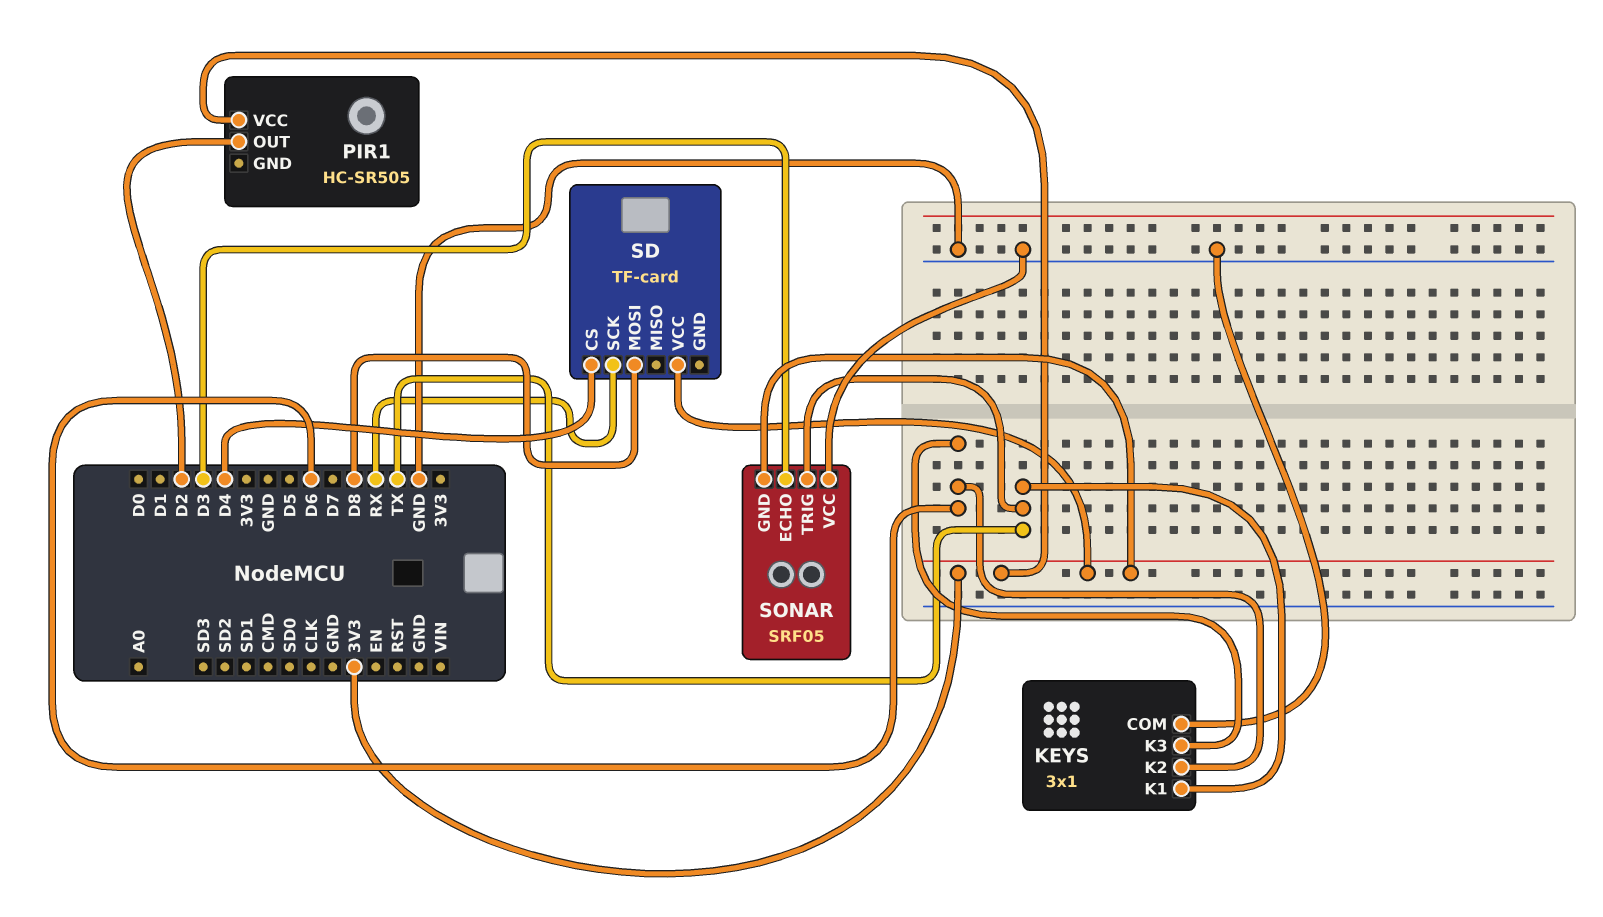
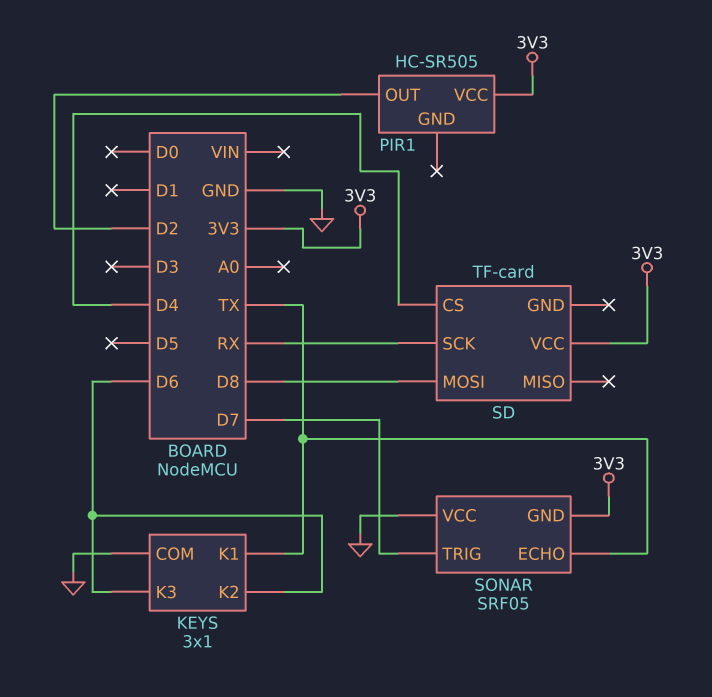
SONAR pin ECHO: D3 -> TX
SONAR pin TRIG: TX -> D7

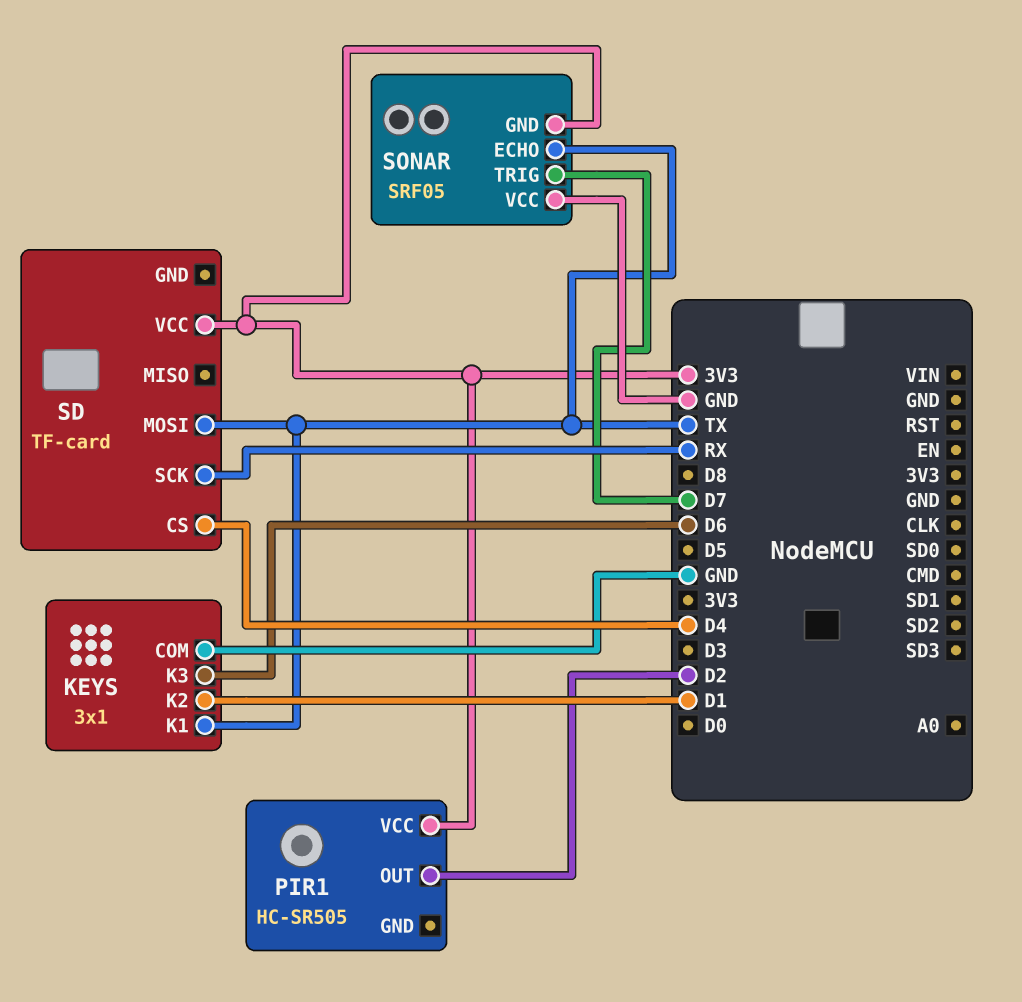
KEYS pin K2: D6 -> D1
SD pin MOSI: D8 -> TX

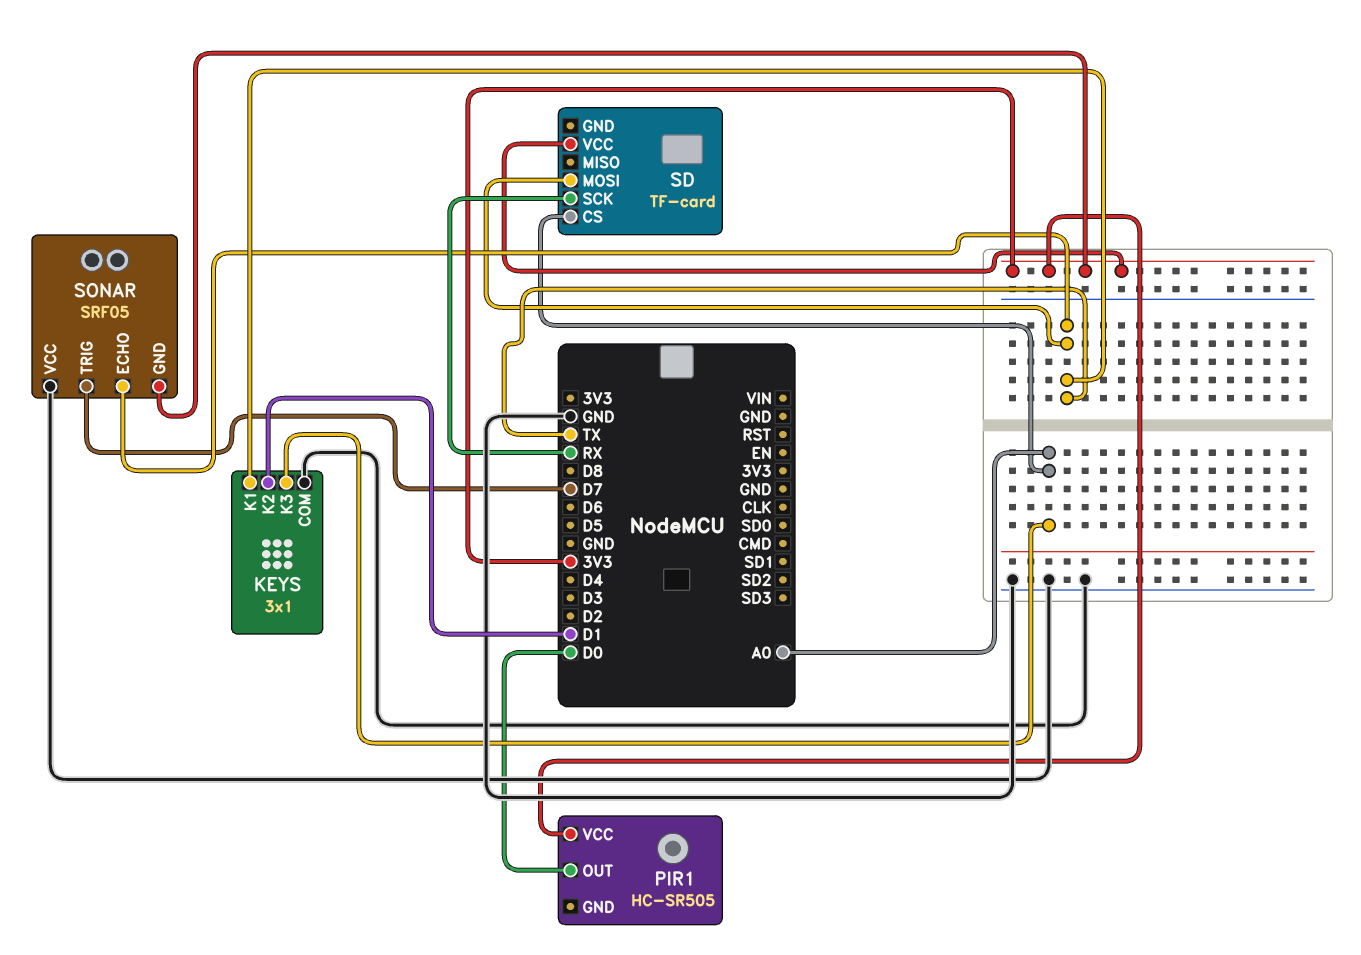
KEYS pin K3: D6 -> A0
PIR1 pin OUT: D2 -> D0
SD pin CS: D4 -> A0

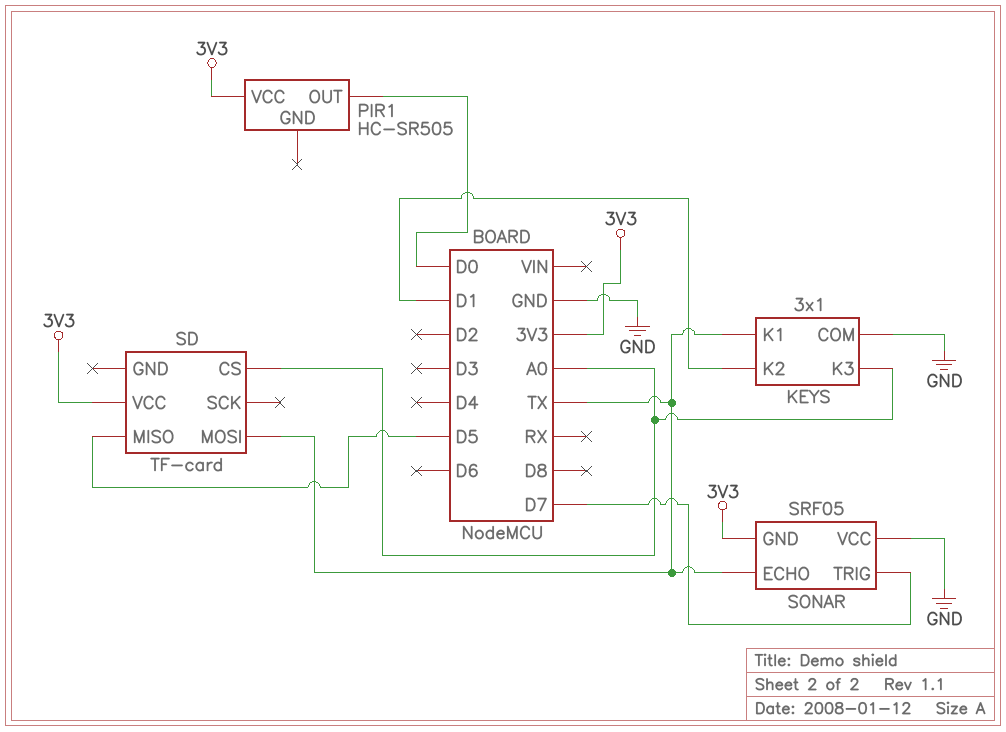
SD pin MISO: none -> D5
SD pin SCK: RX -> none

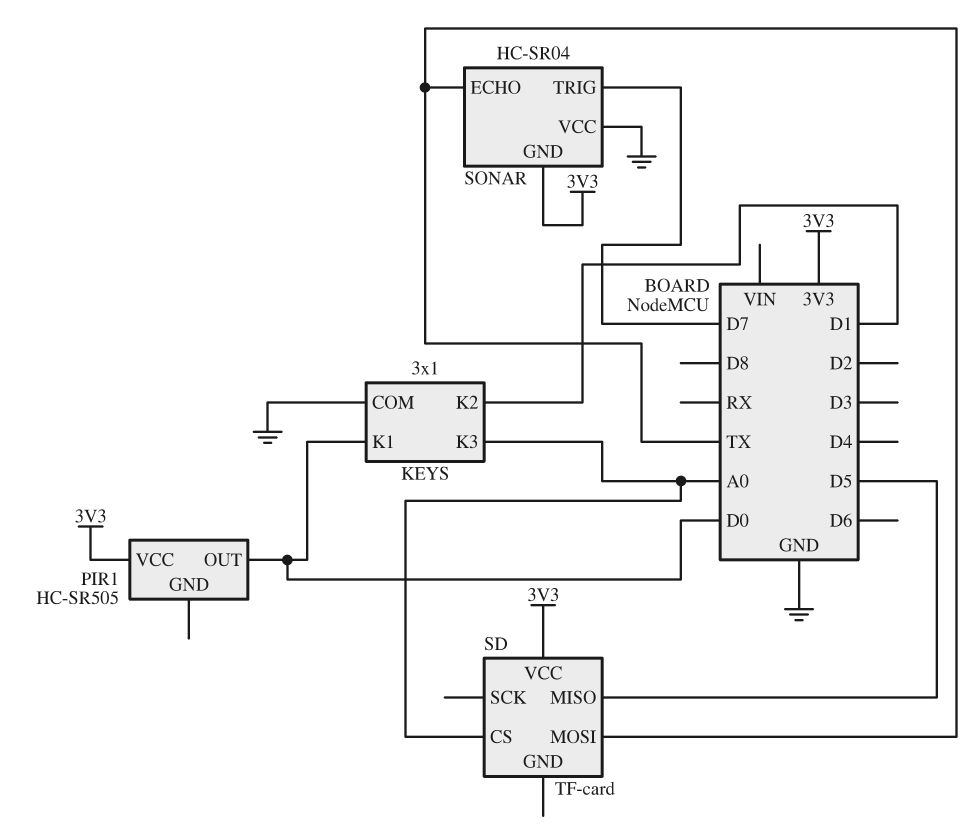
KEYS pin K1: TX -> D0
SONAR: SRF05 -> HC-SR04

